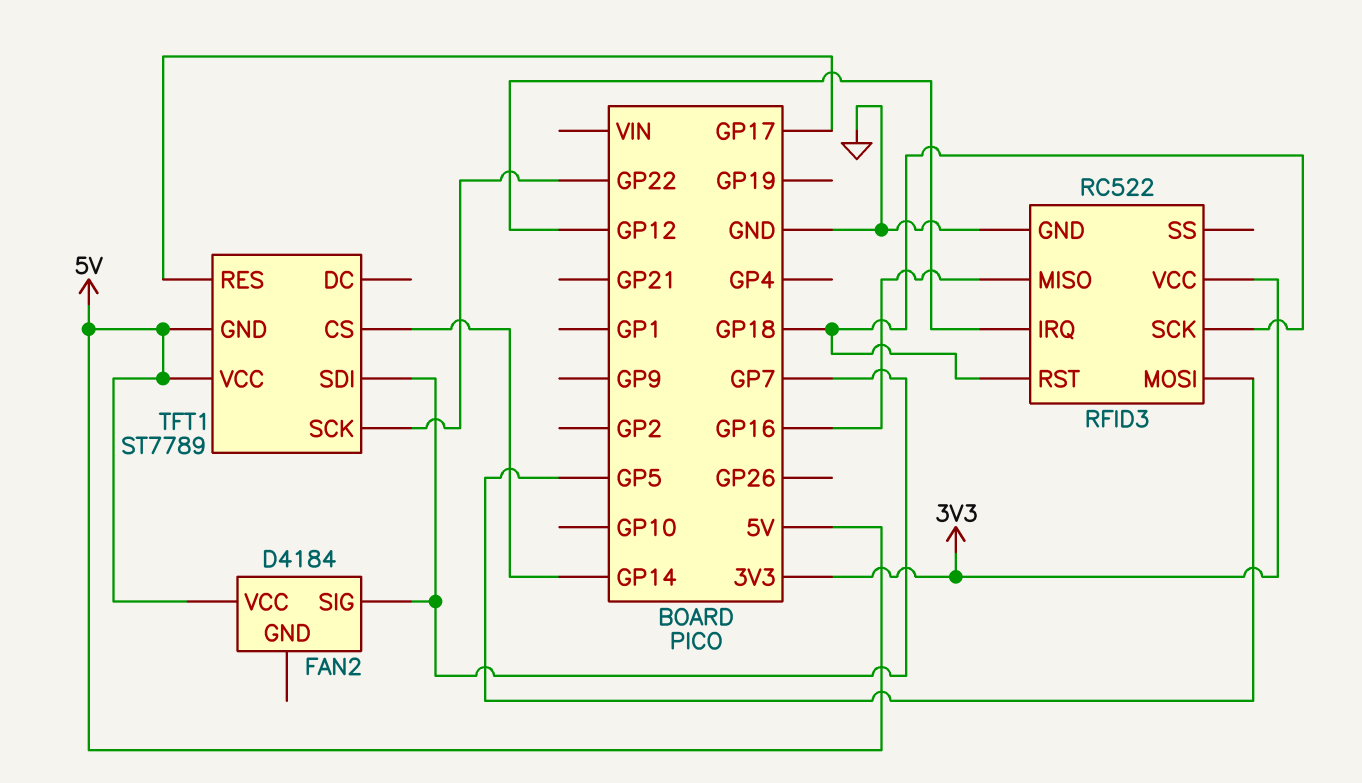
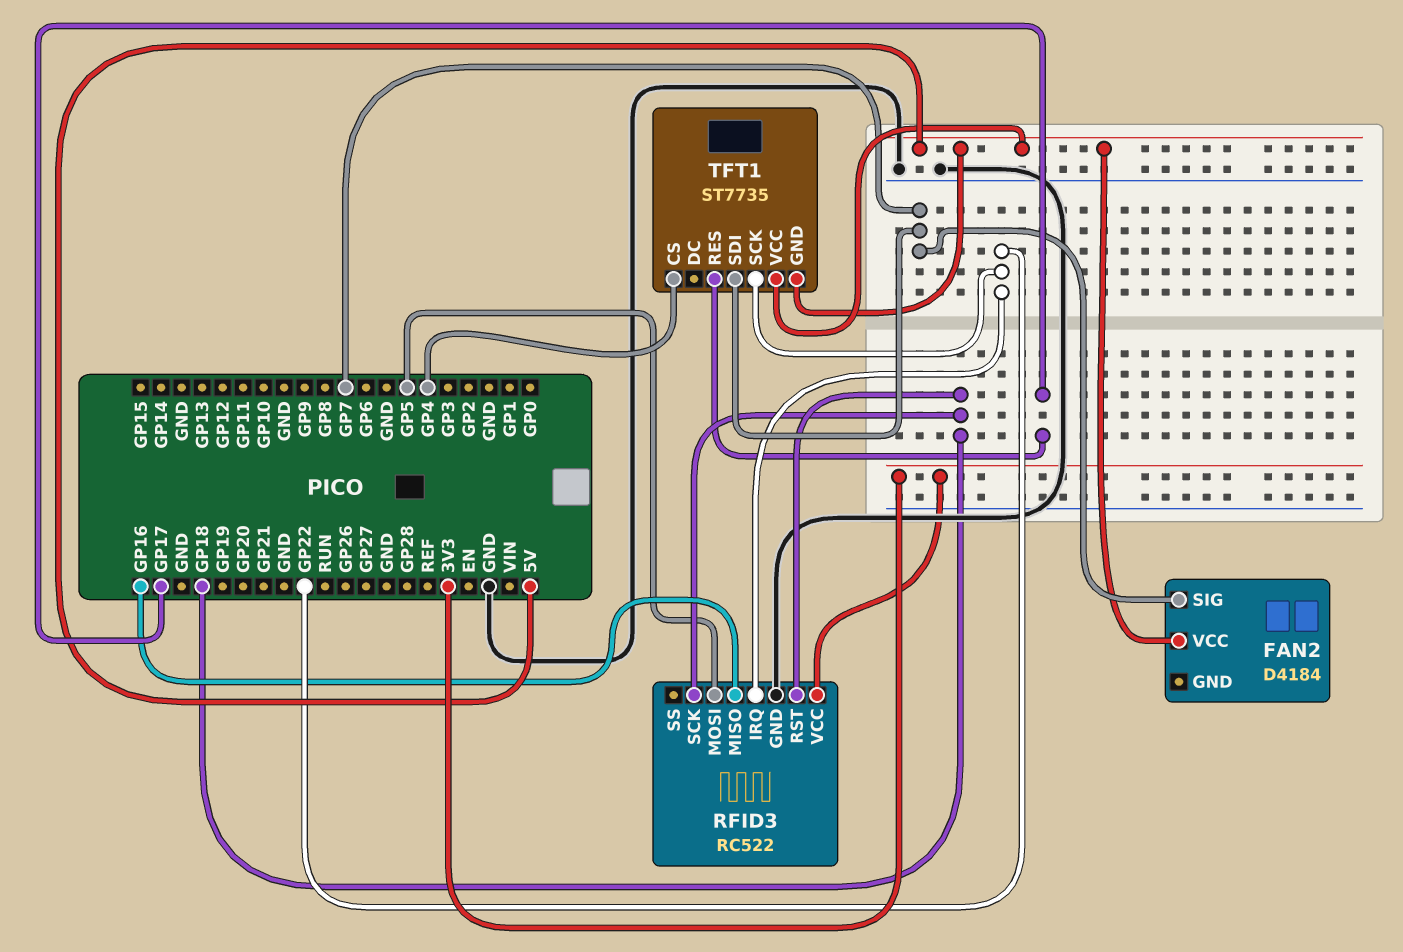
RFID3 pin IRQ: GP12 -> GP22
TFT1: ST7789 -> ST7735
TFT1 pin CS: GP14 -> GP4

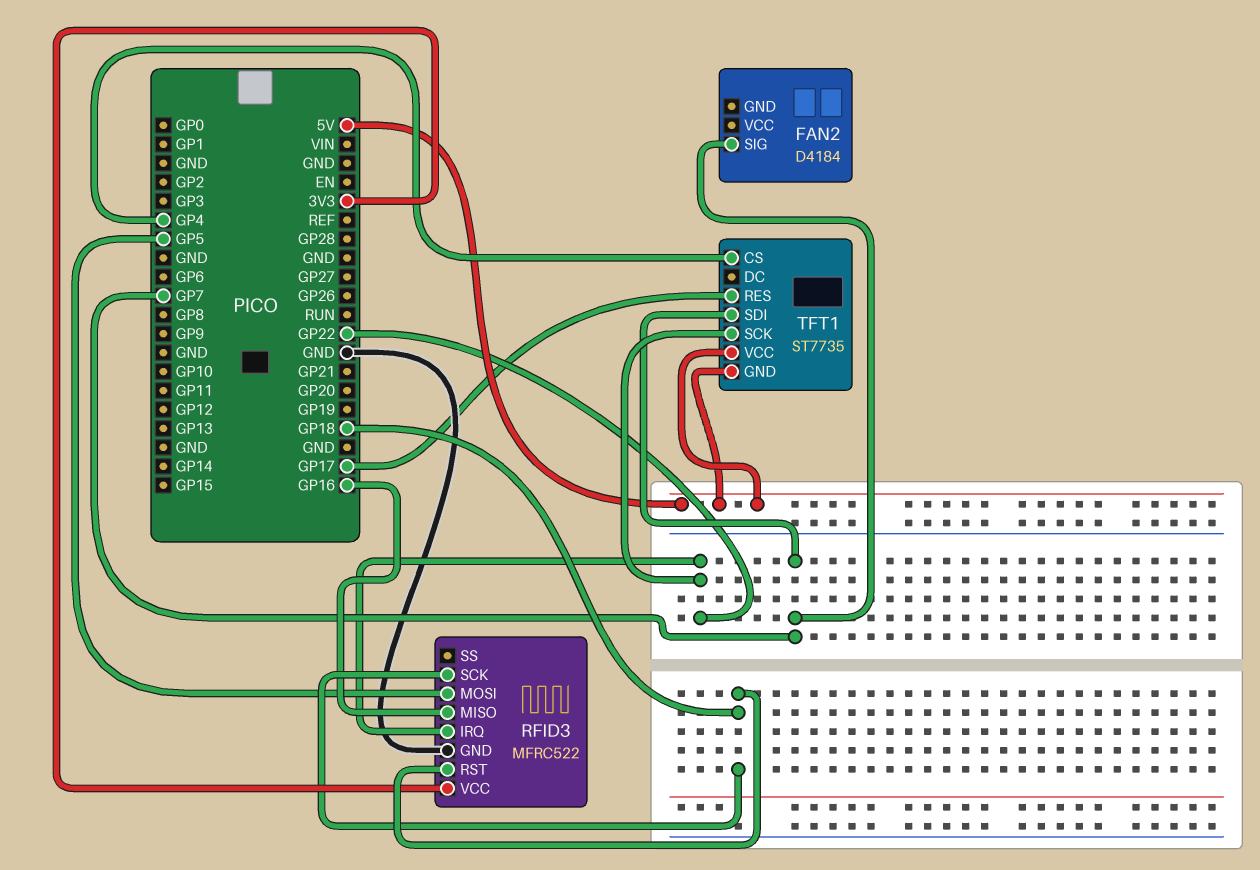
FAN2 pin VCC: 5V -> none
RFID3: RC522 -> MFRC522

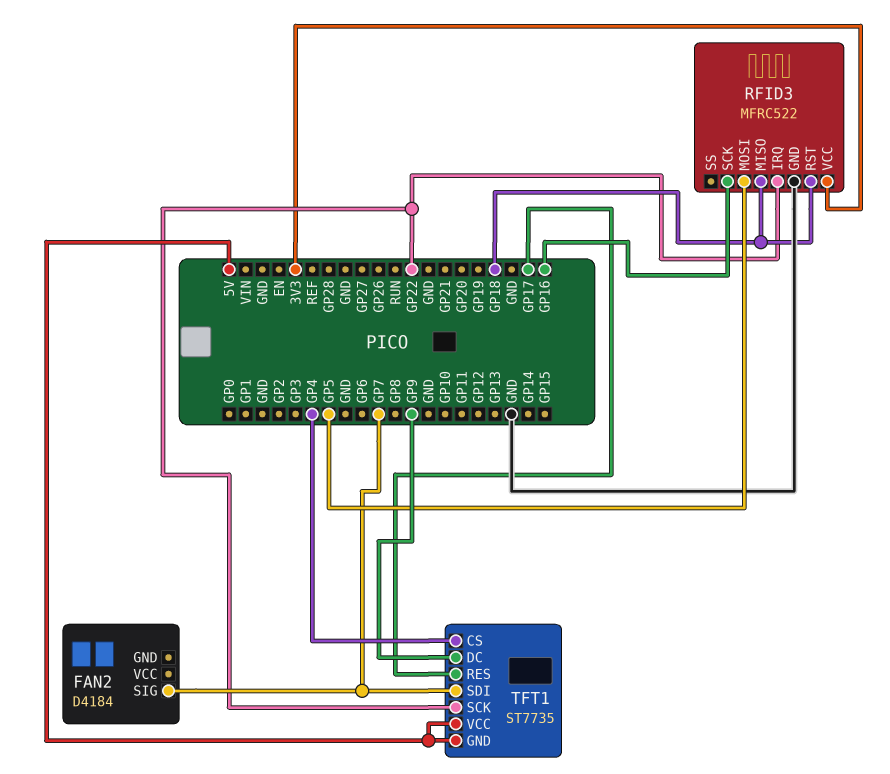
RFID3 pin MISO: GP16 -> GP18
RFID3 pin SCK: GP18 -> GP16
TFT1 pin DC: none -> GP9

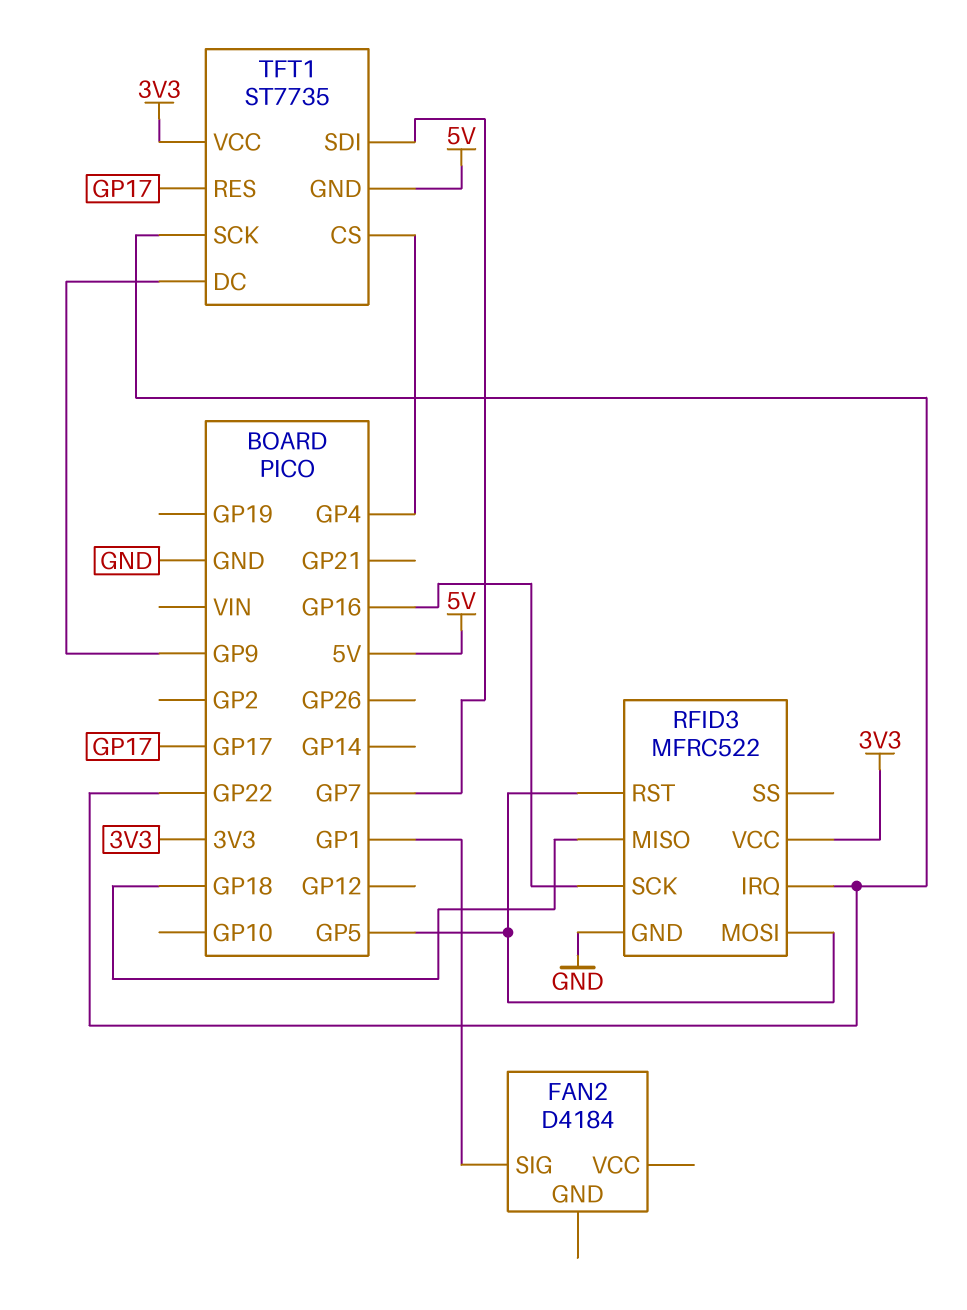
FAN2 pin SIG: GP7 -> GP1
RFID3 pin RST: GP18 -> GP5
TFT1 pin VCC: 5V -> 3V3

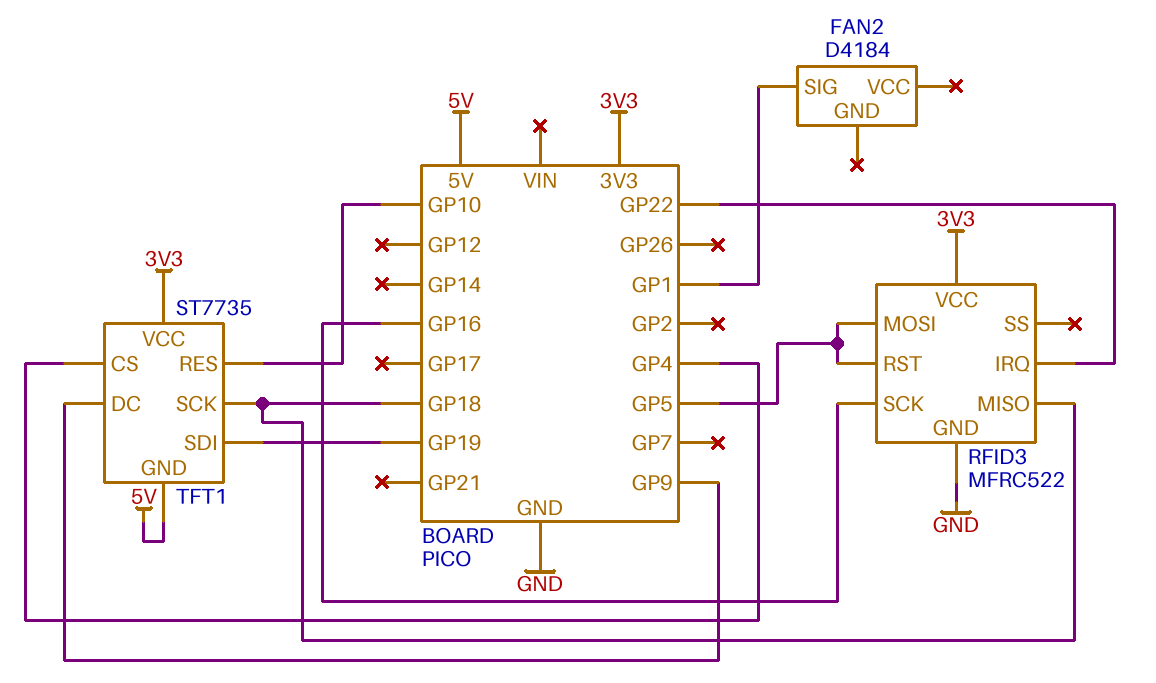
TFT1 pin RES: GP17 -> GP10
TFT1 pin SCK: GP22 -> GP18
TFT1 pin SDI: GP7 -> GP19

